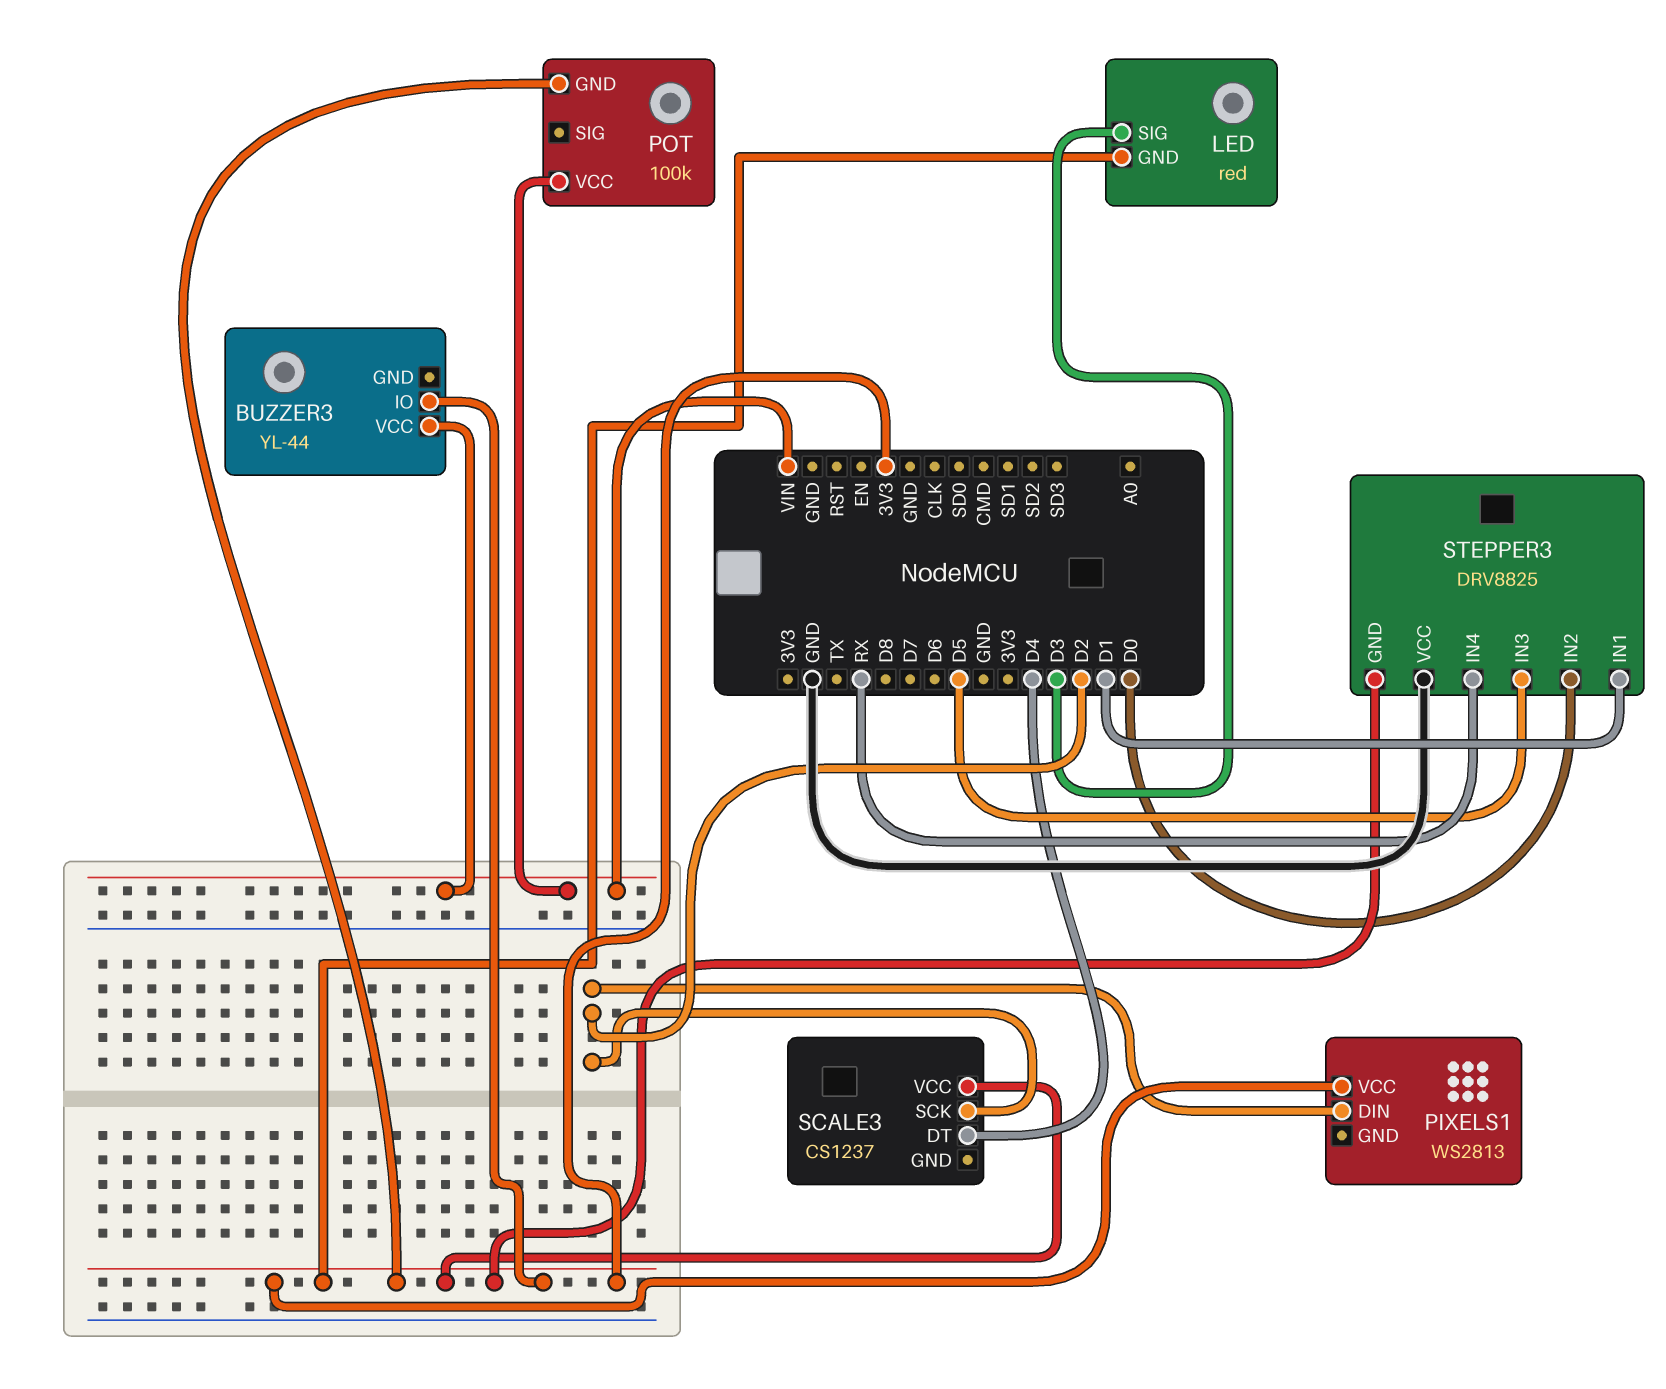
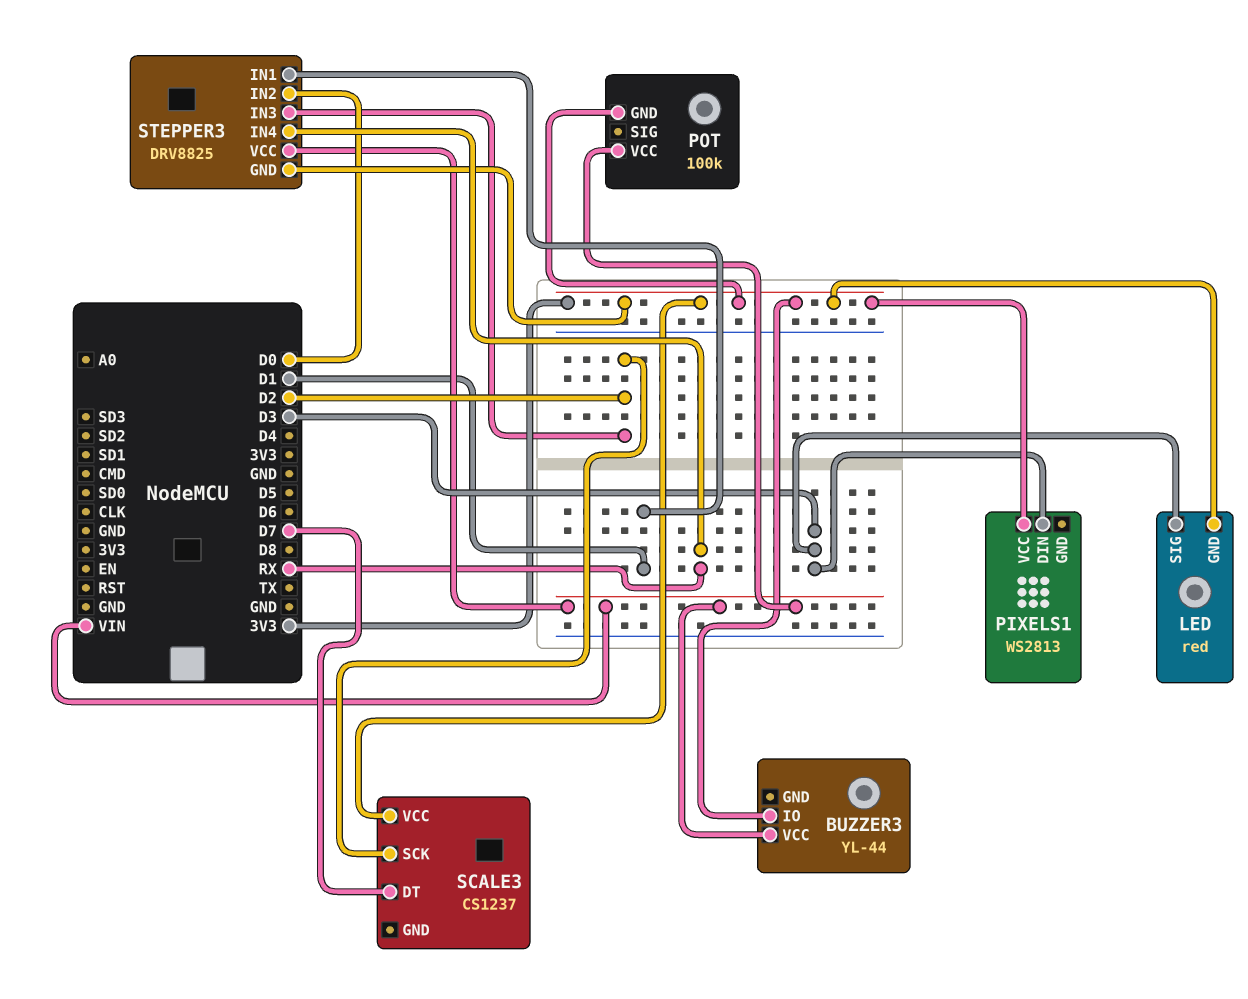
PIXELS1 pin DIN: D2 -> D3
SCALE3 pin DT: D4 -> D7
STEPPER3 pin IN3: D5 -> D2
STEPPER3 pin VCC: GND -> VIN

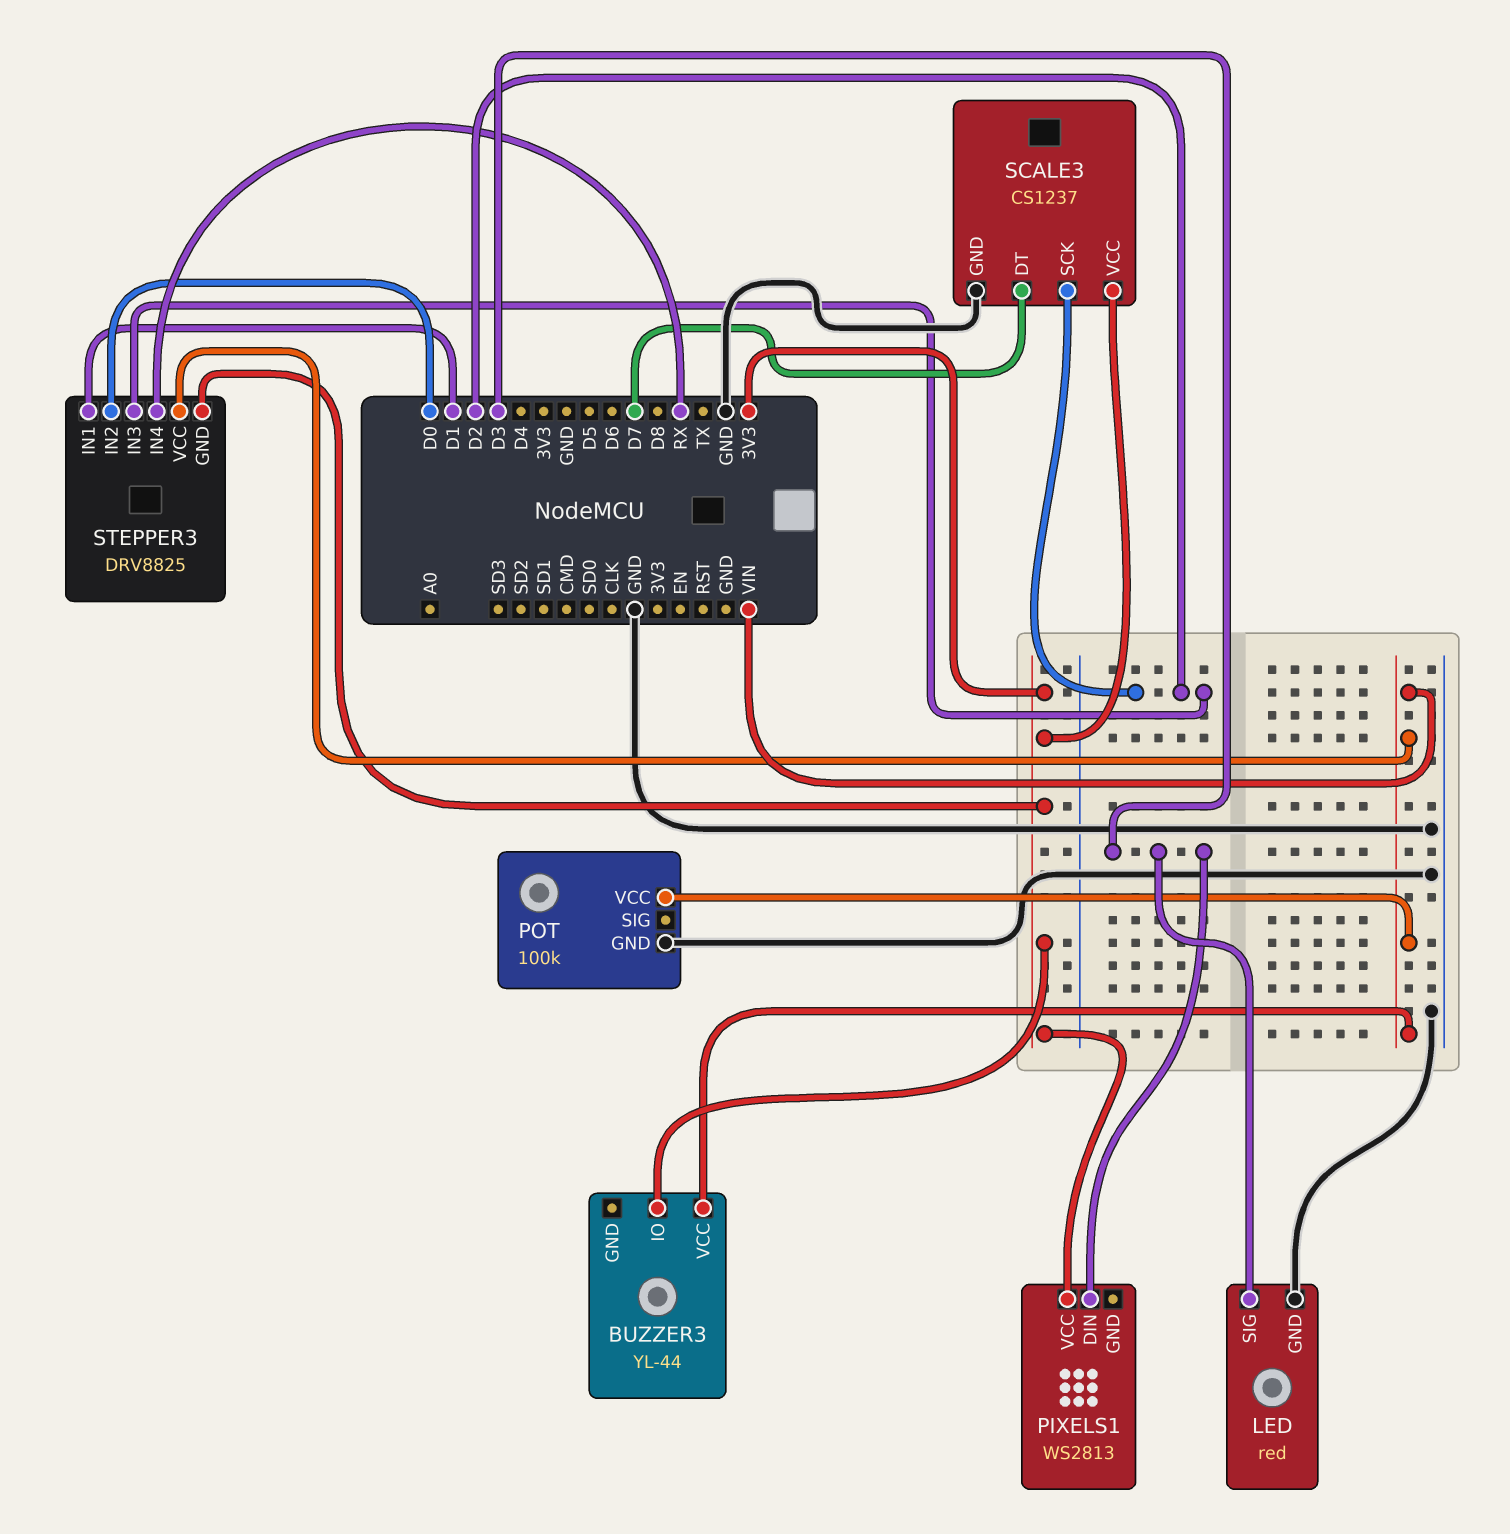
LED pin GND: 3V3 -> GND
POT pin GND: 3V3 -> GND
SCALE3 pin GND: none -> GND

